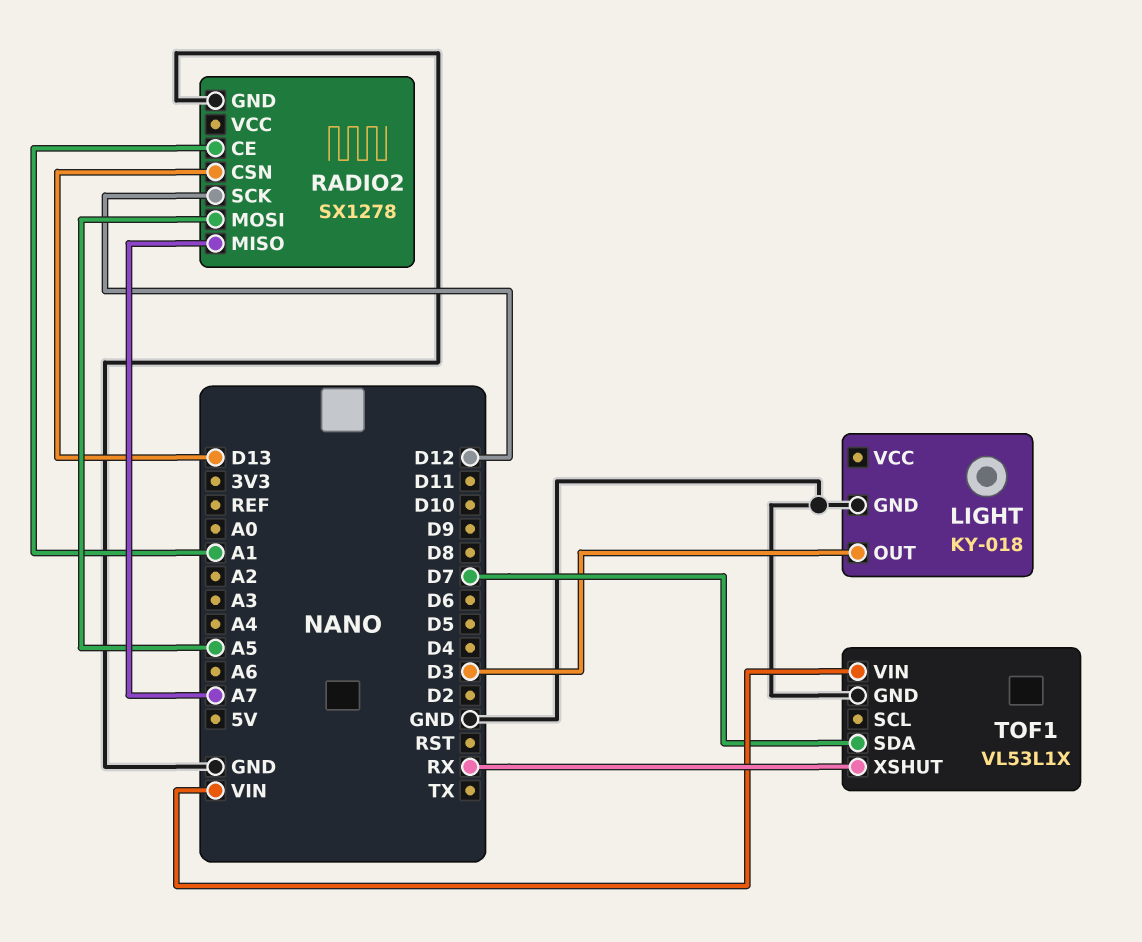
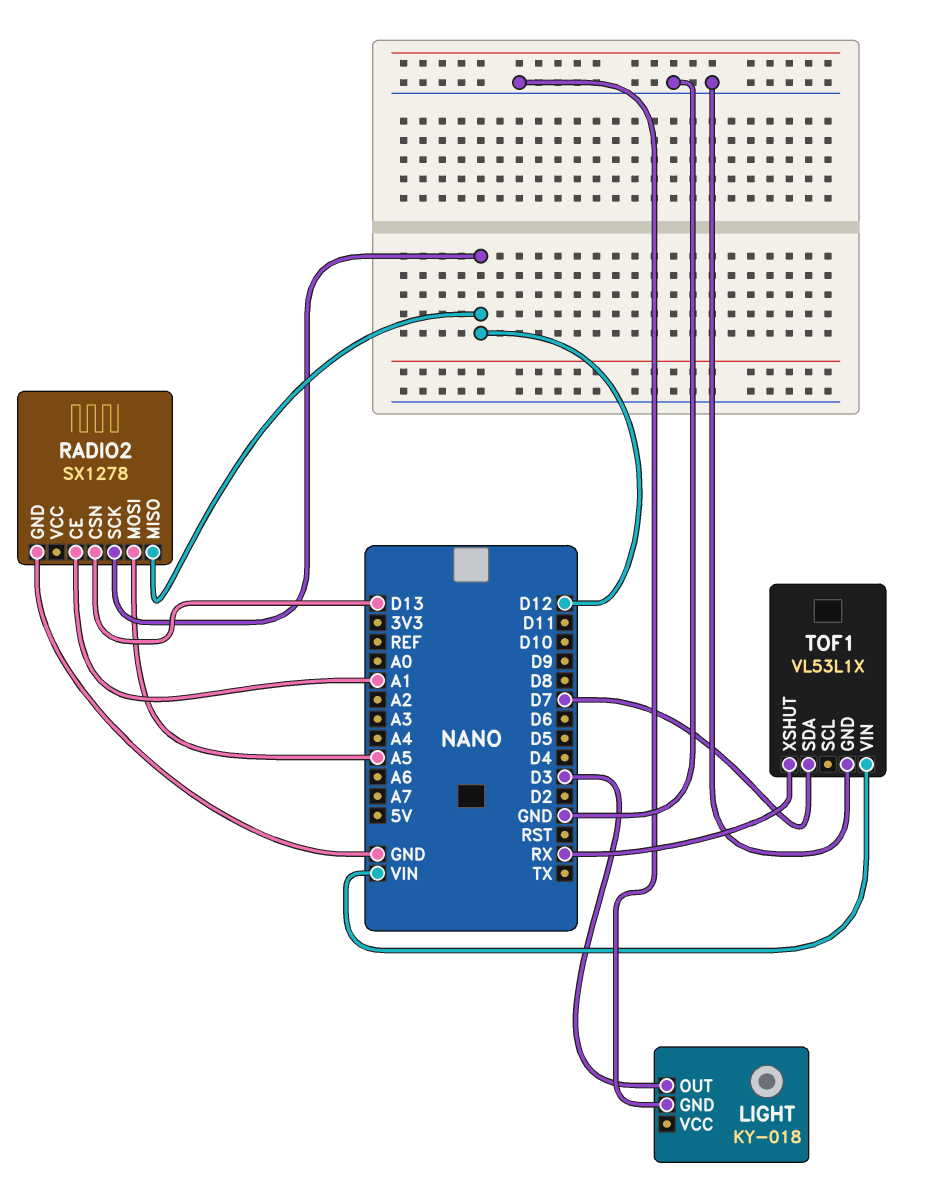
RADIO2 pin MISO: A7 -> D12

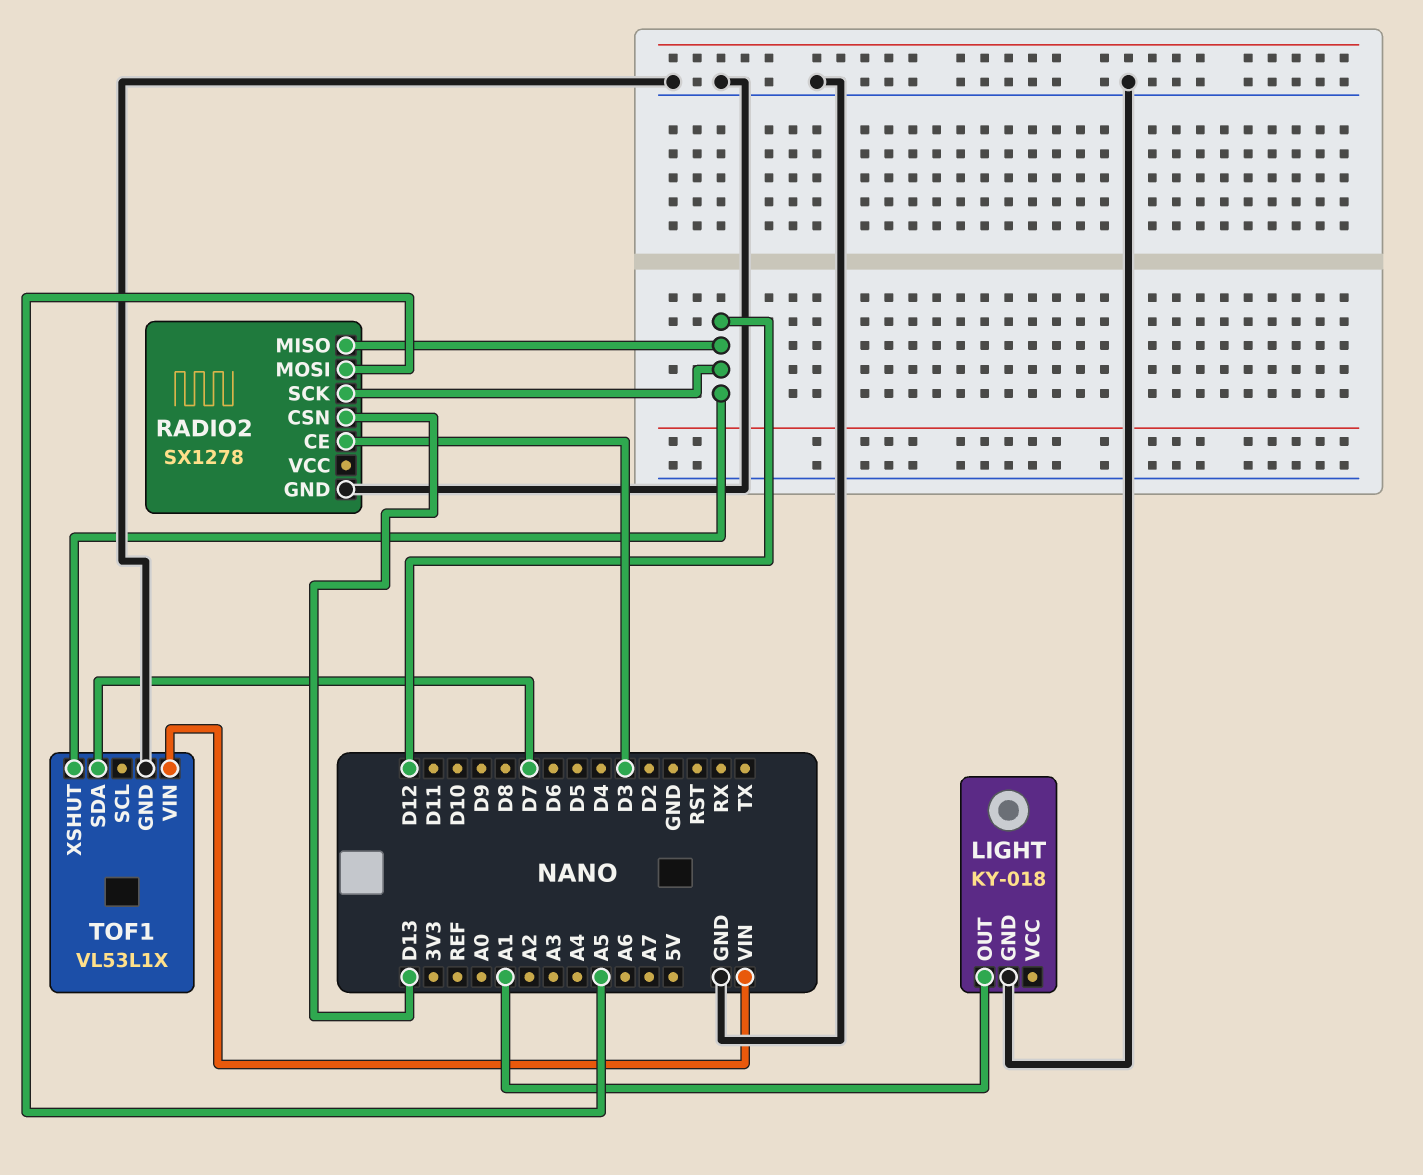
LIGHT pin OUT: D3 -> A1
RADIO2 pin CE: A1 -> D3
TOF1 pin XSHUT: RX -> D12

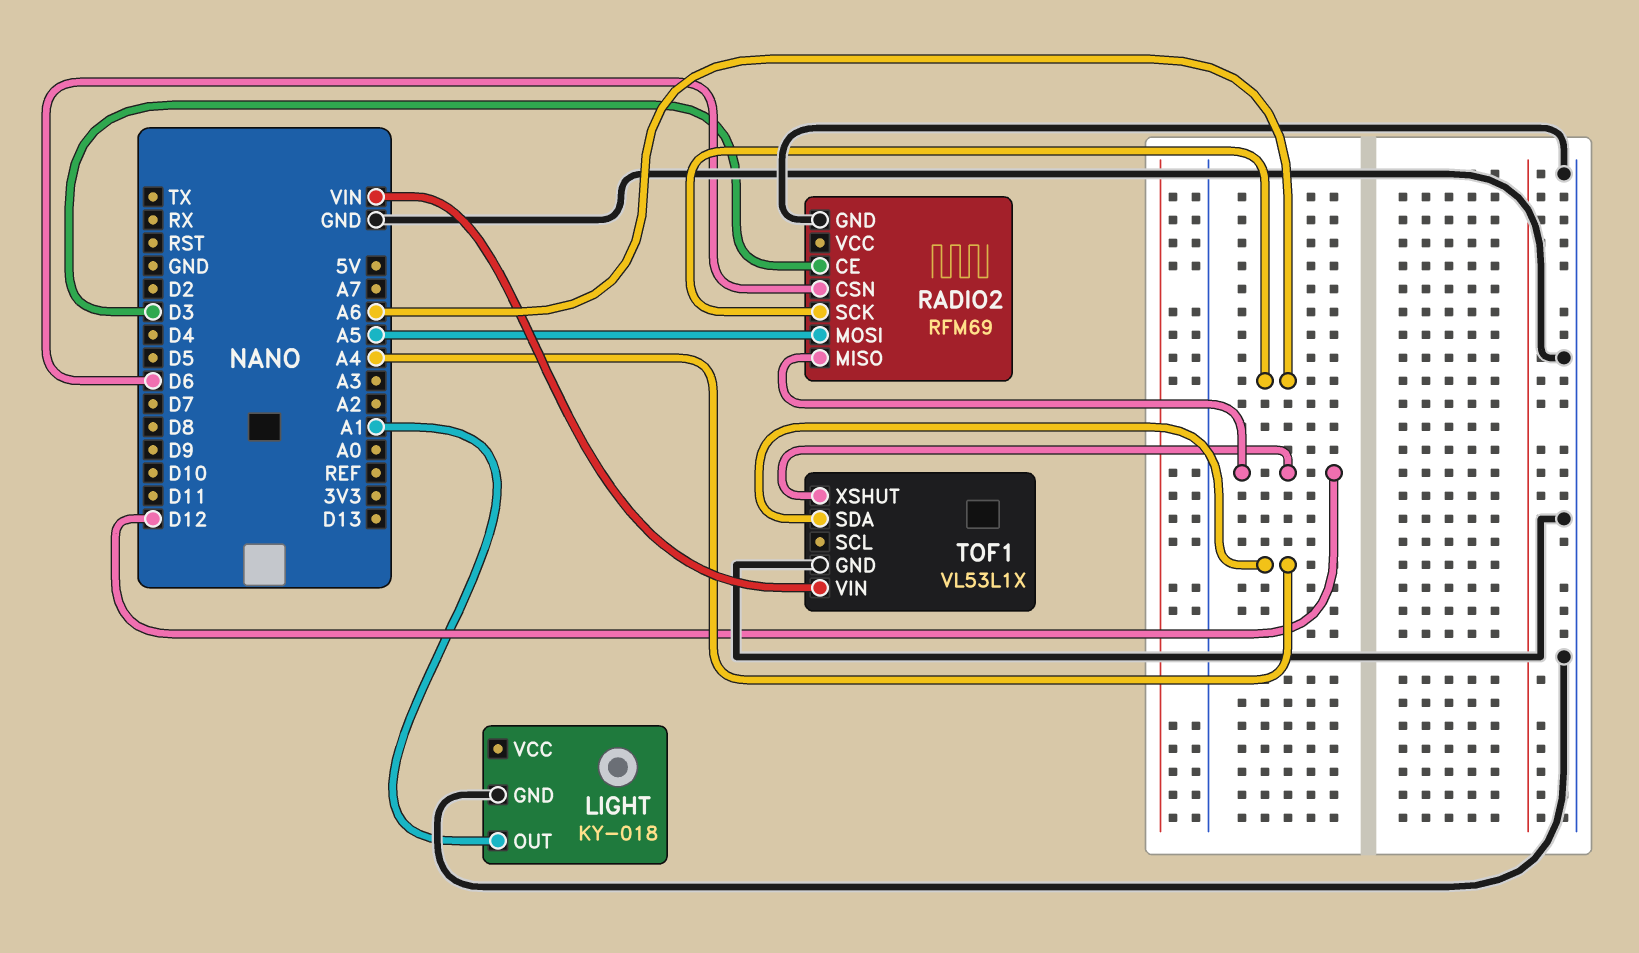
RADIO2: SX1278 -> RFM69
RADIO2 pin CSN: D13 -> D6
RADIO2 pin SCK: D12 -> A6
TOF1 pin SDA: D7 -> A4

